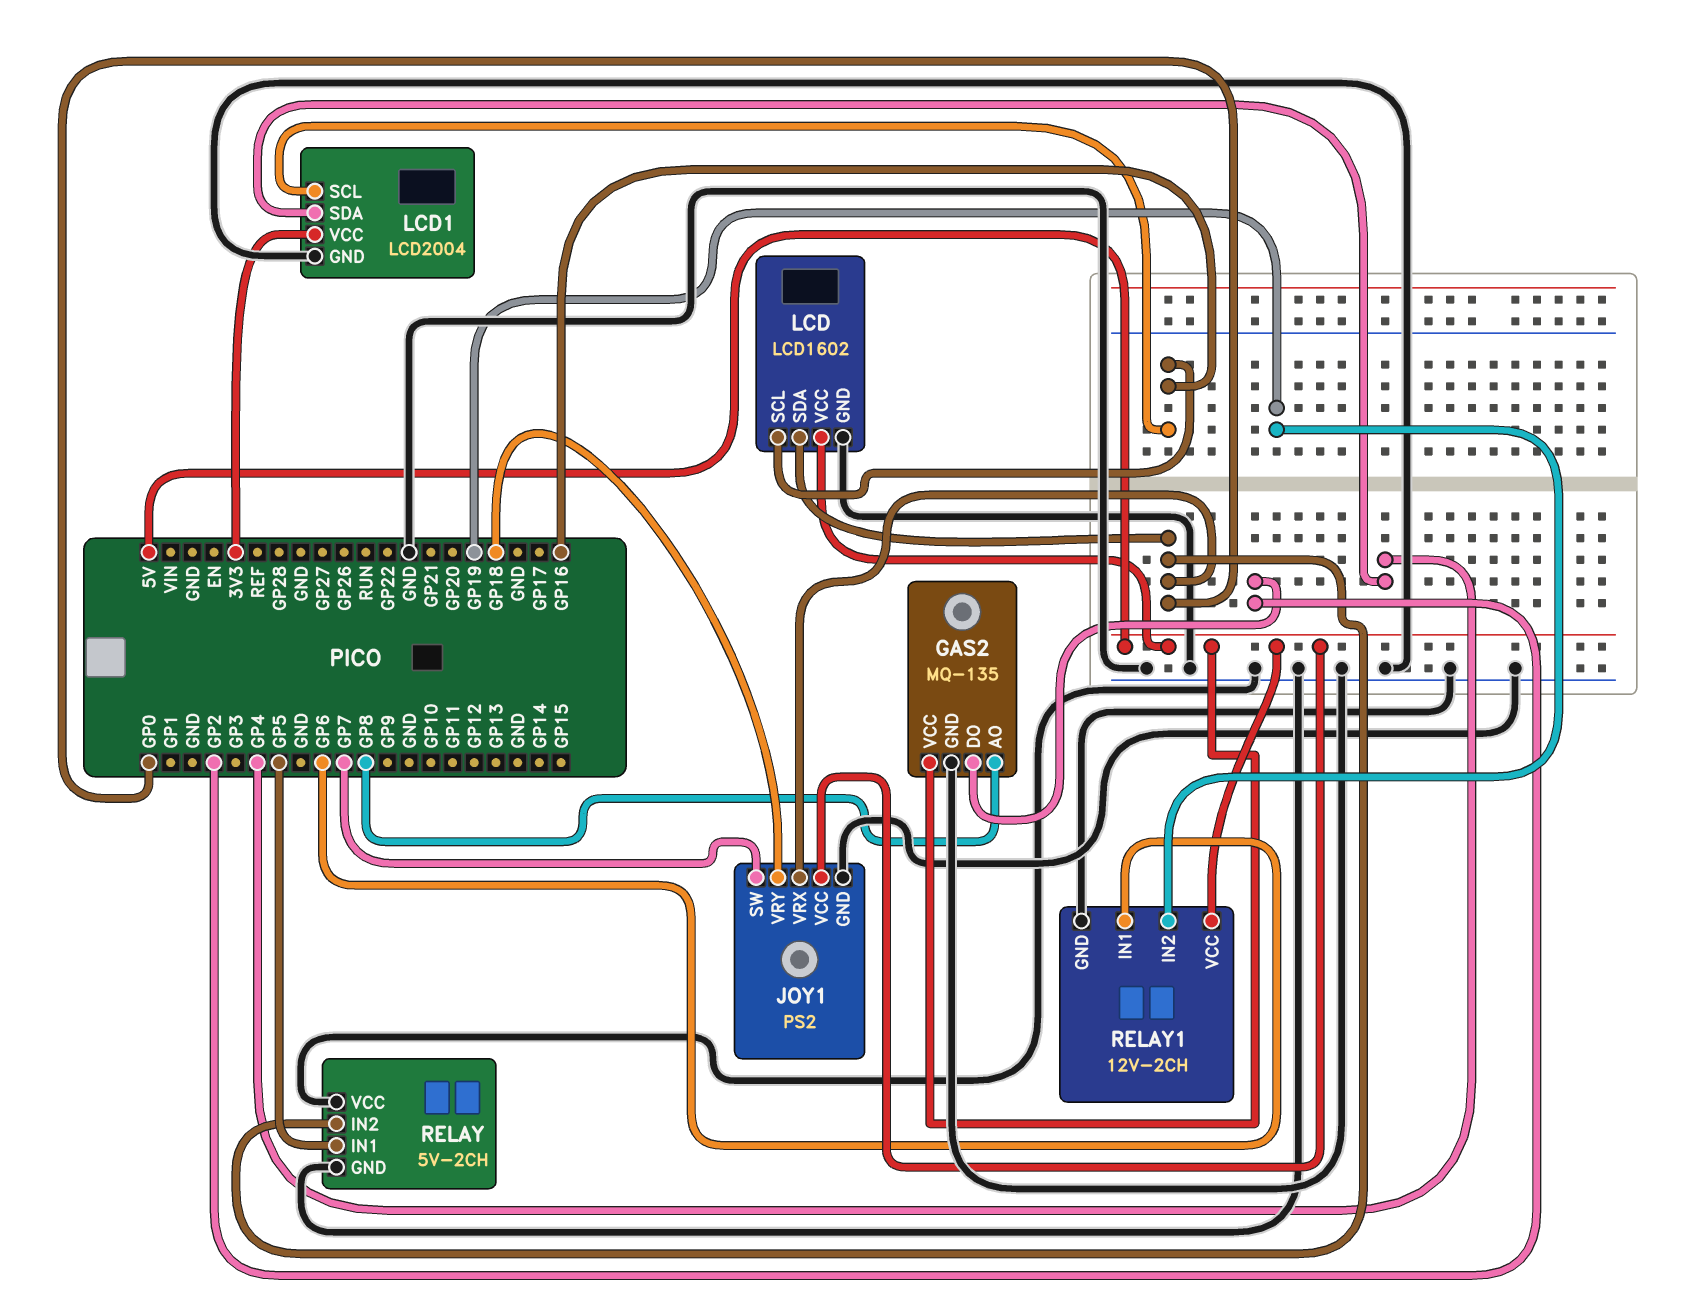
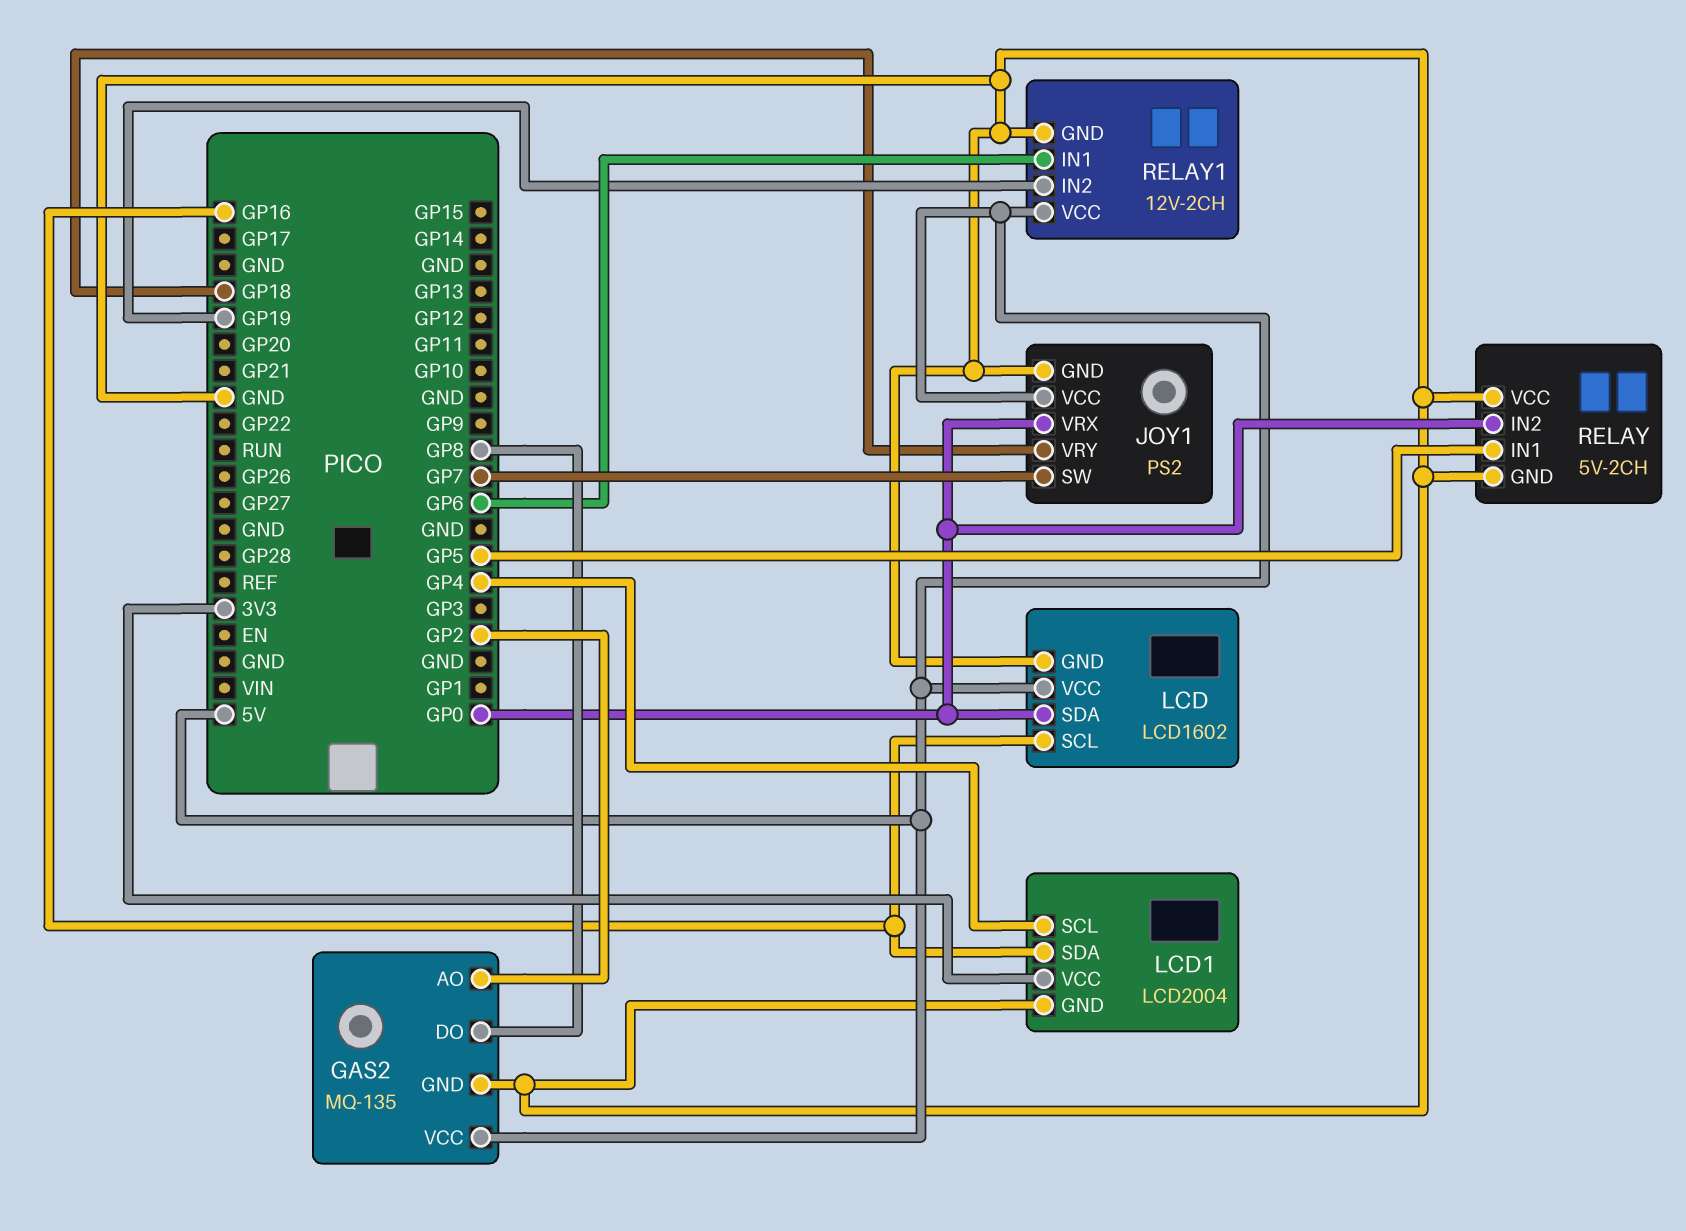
GAS2 pin AO: GP8 -> GP2
GAS2 pin DO: GP2 -> GP8
LCD1 pin SCL: GP16 -> GP4
LCD1 pin SDA: GP4 -> GP16

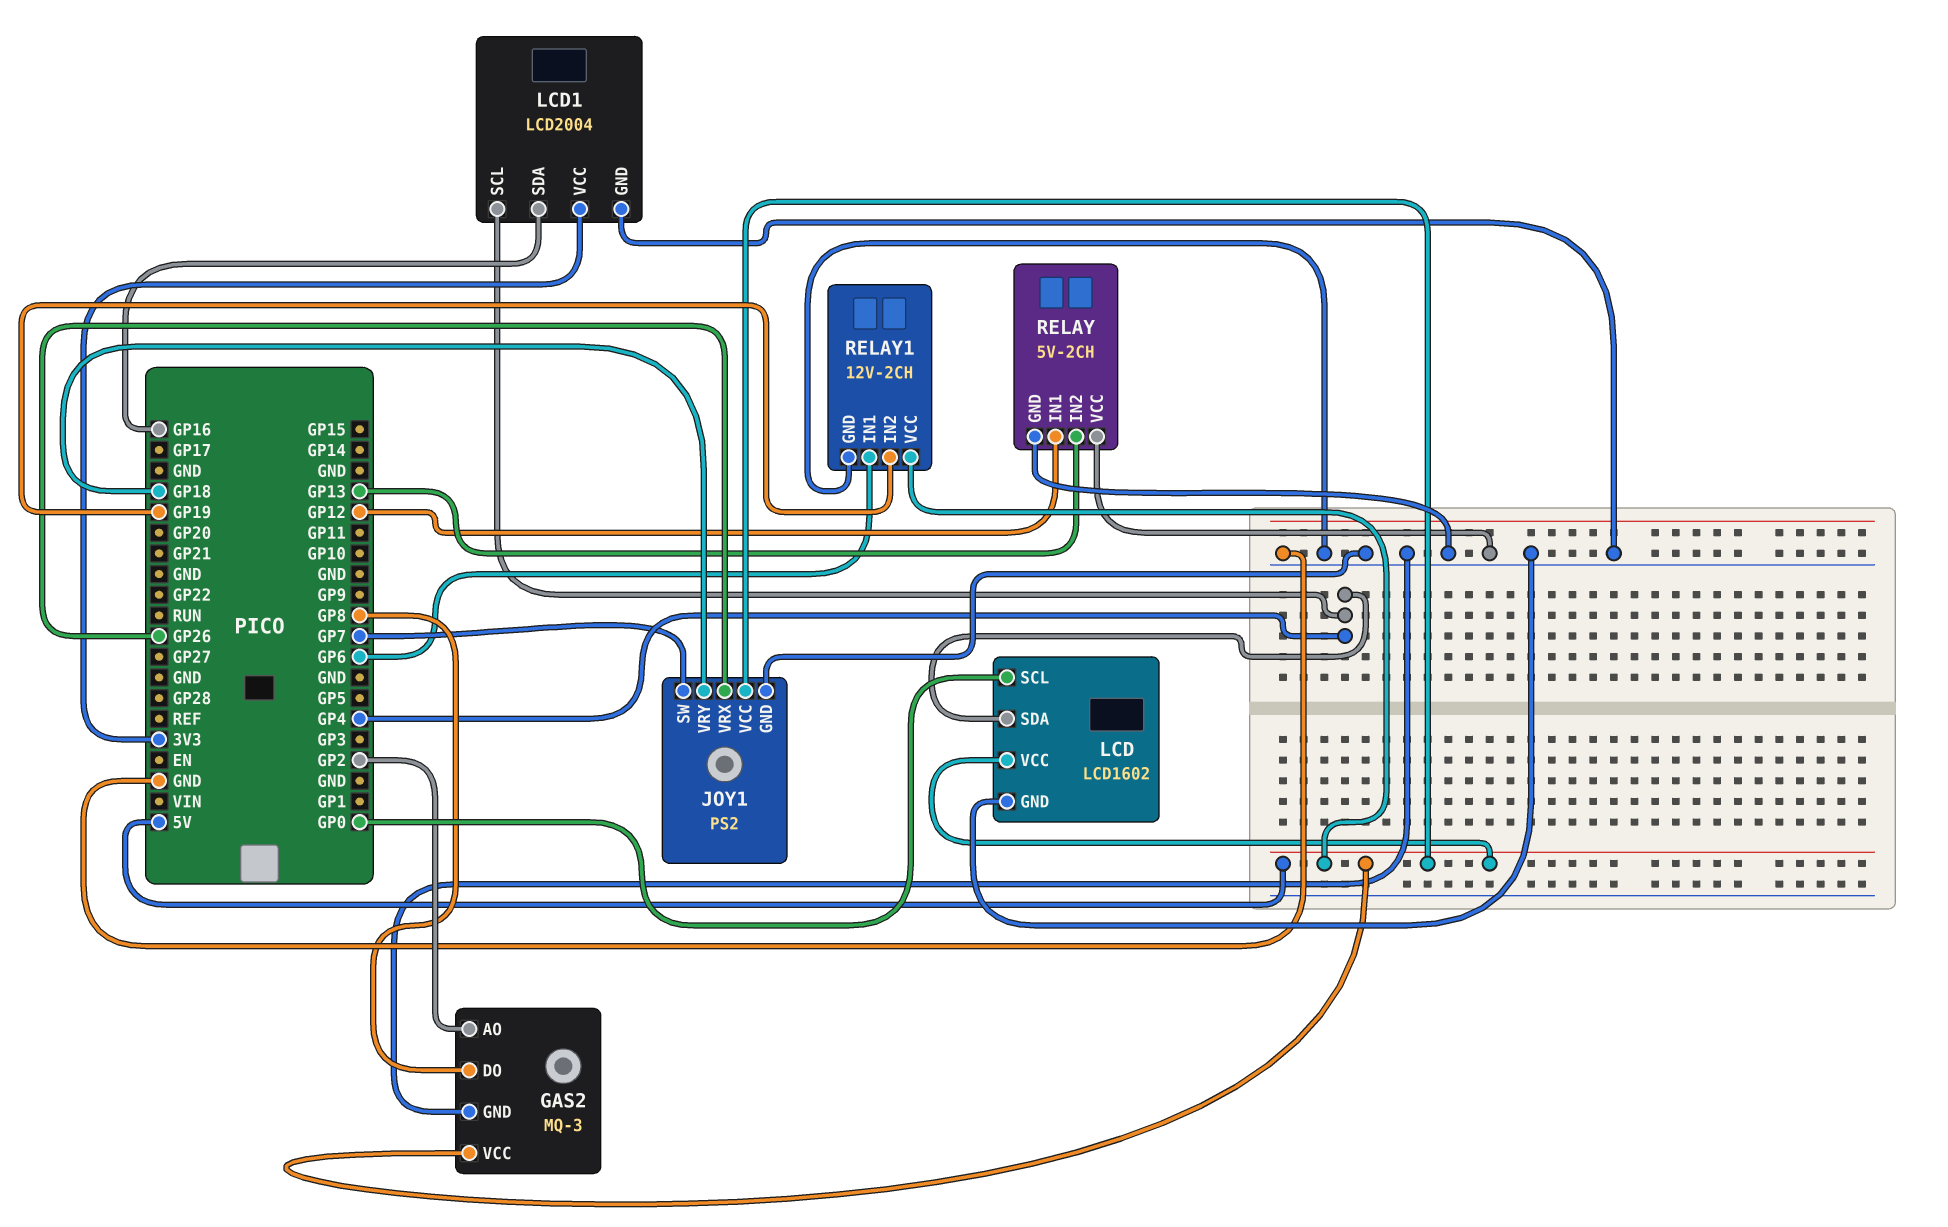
GAS2: MQ-135 -> MQ-3
JOY1 pin VRX: GP0 -> GP26
LCD pin SCL: GP16 -> GP0
LCD pin SDA: GP0 -> GP4
RELAY pin IN1: GP5 -> GP12
RELAY pin IN2: GP0 -> GP13

